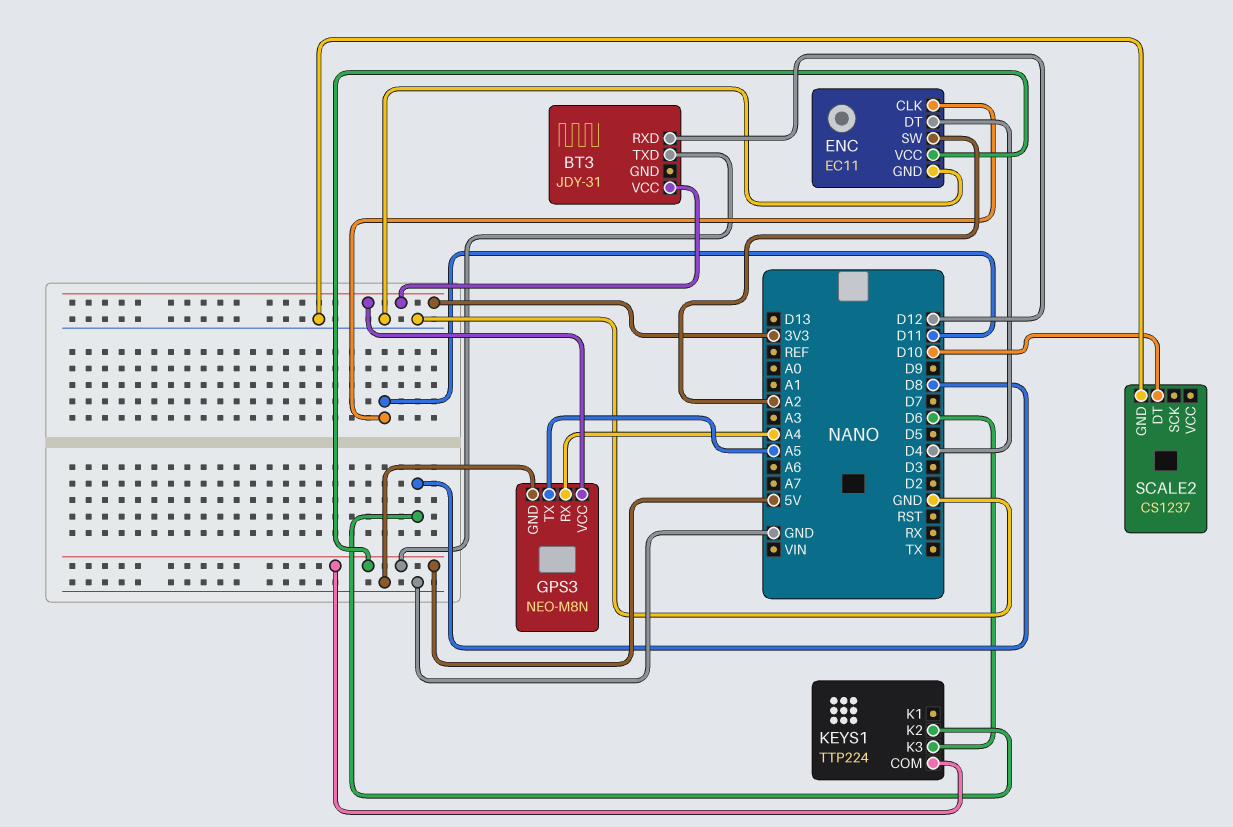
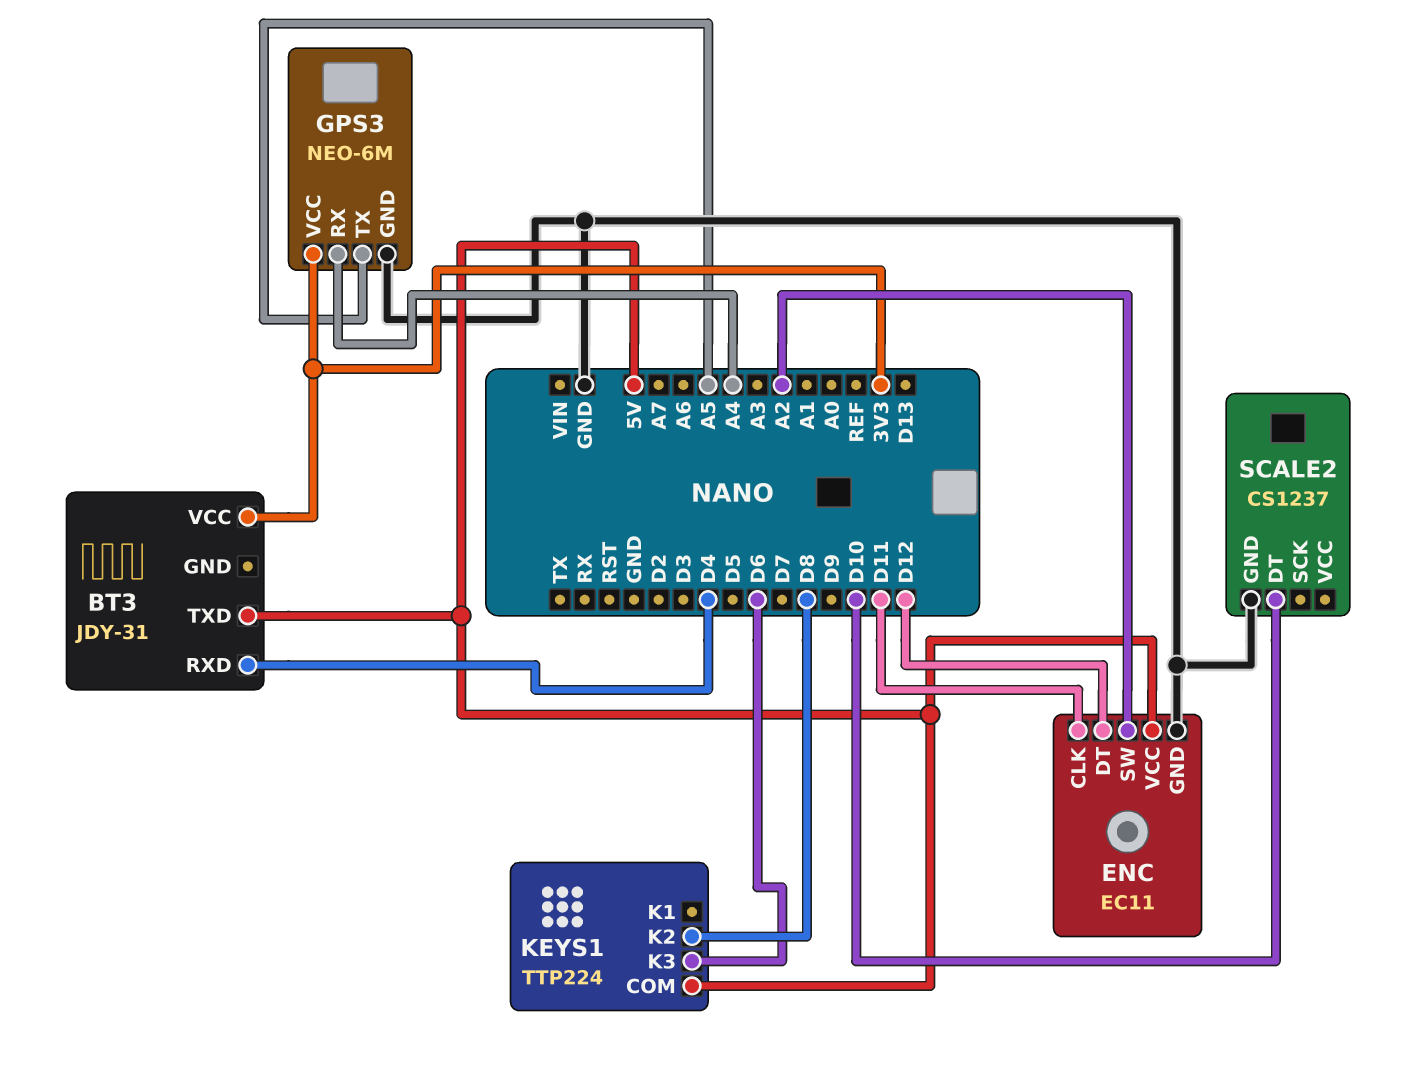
BT3 pin RXD: D12 -> D4
ENC pin DT: D4 -> D12
GPS3: NEO-M8N -> NEO-6M

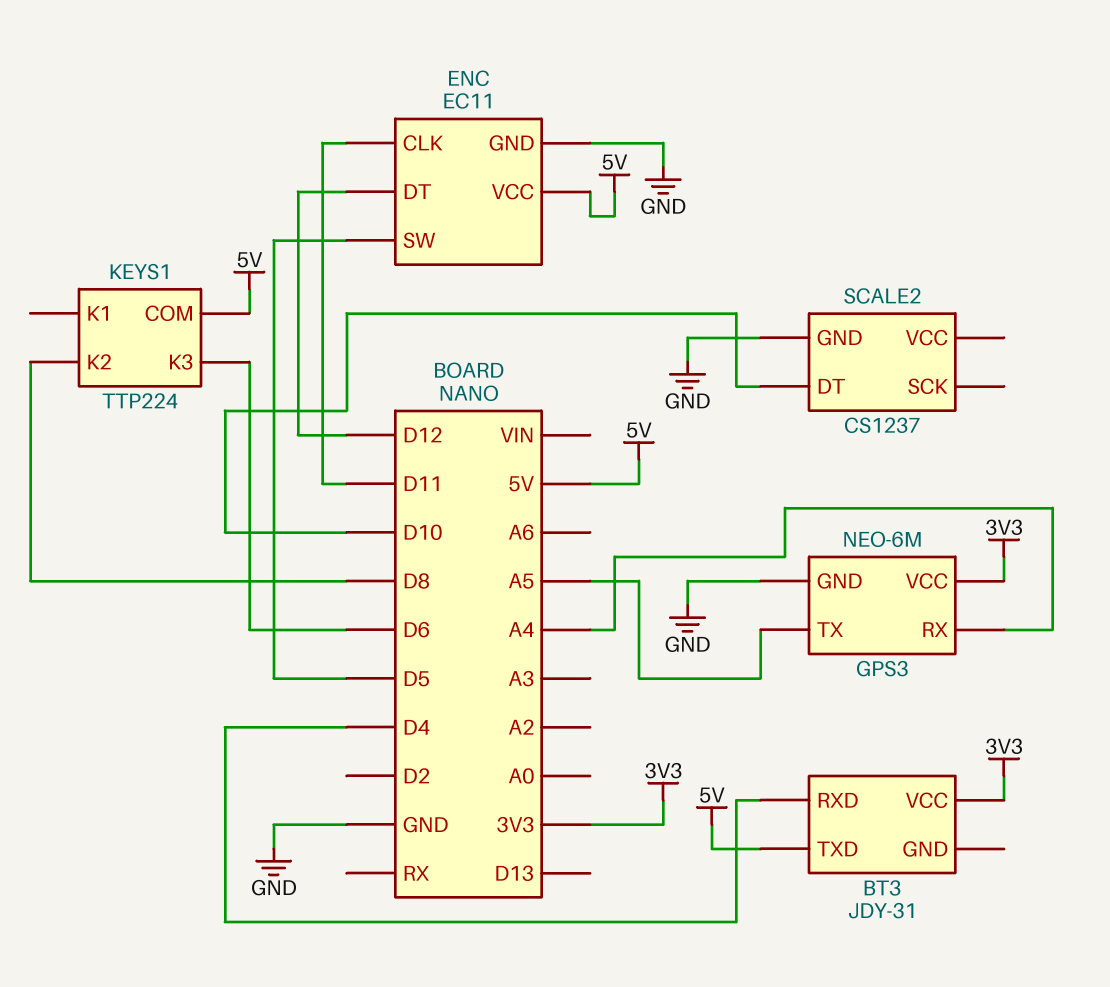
ENC pin SW: A2 -> D5

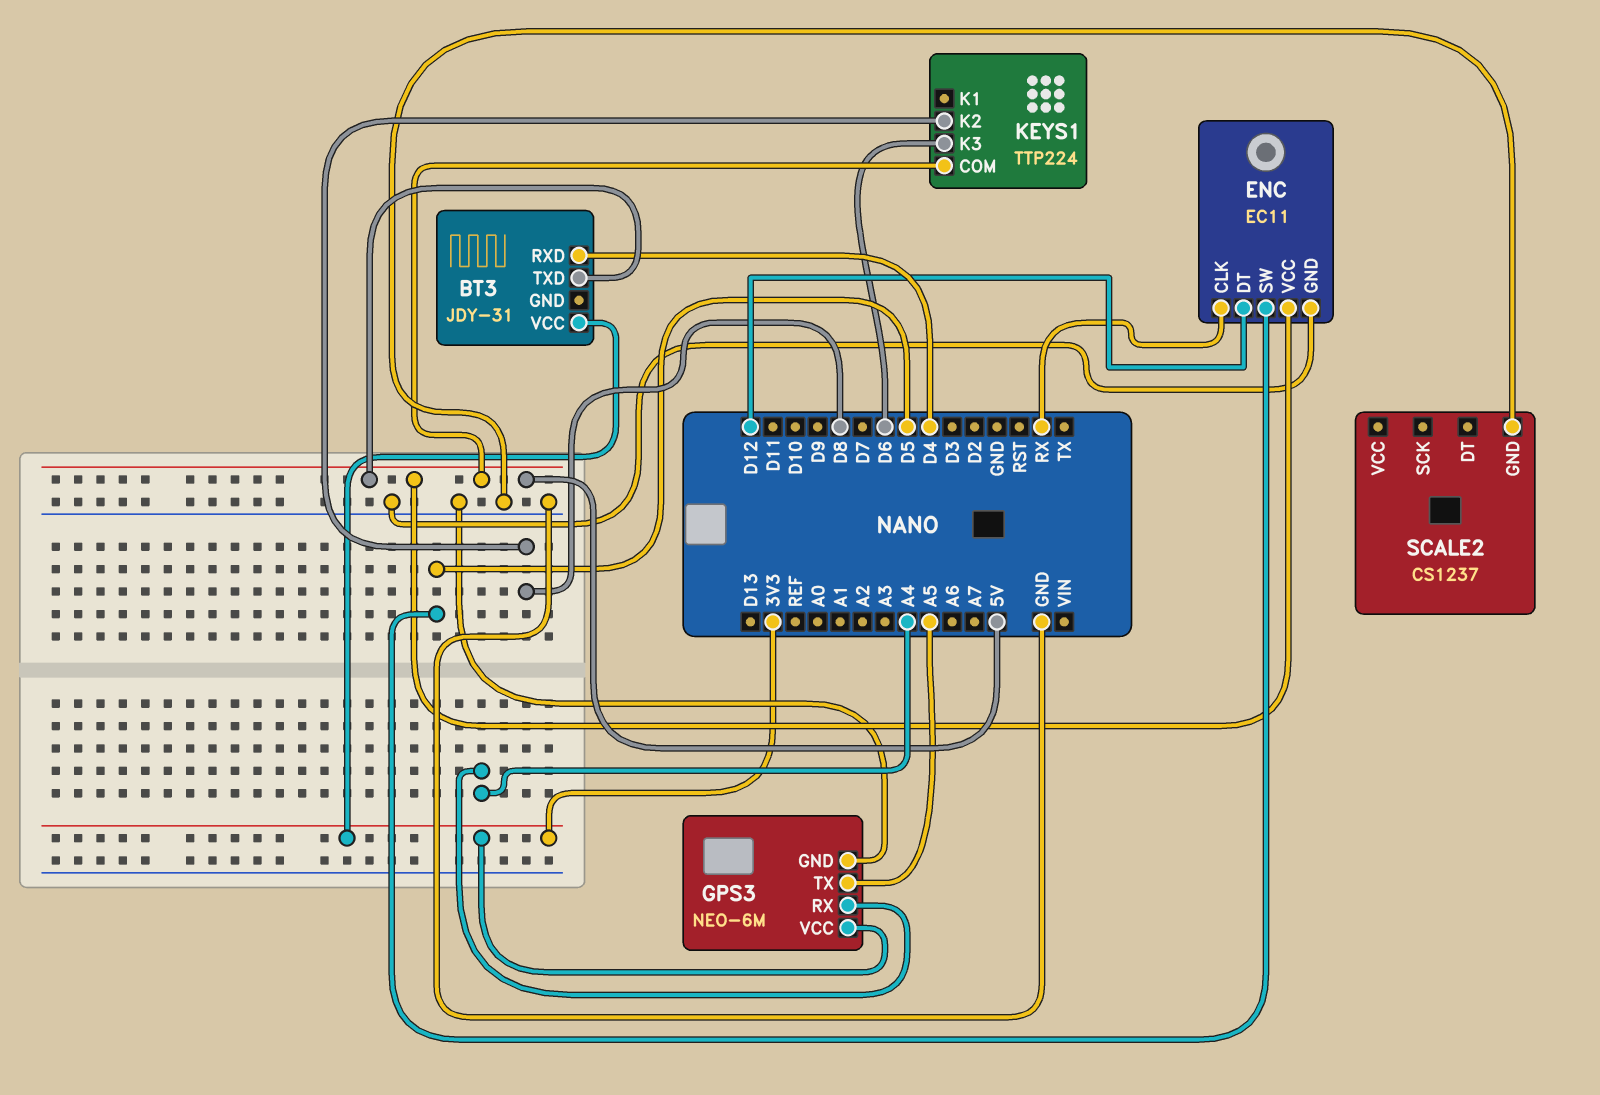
ENC pin CLK: D11 -> RX
SCALE2 pin DT: D10 -> none

